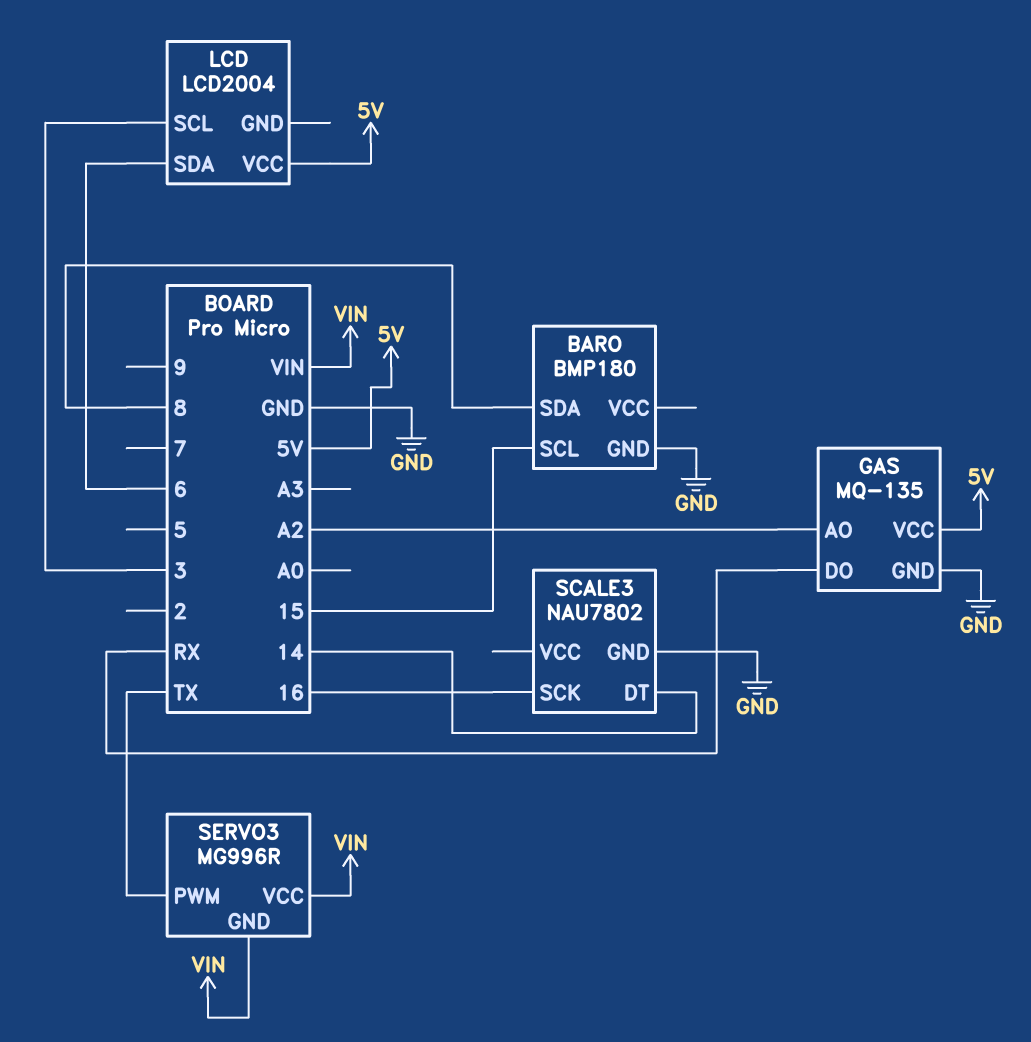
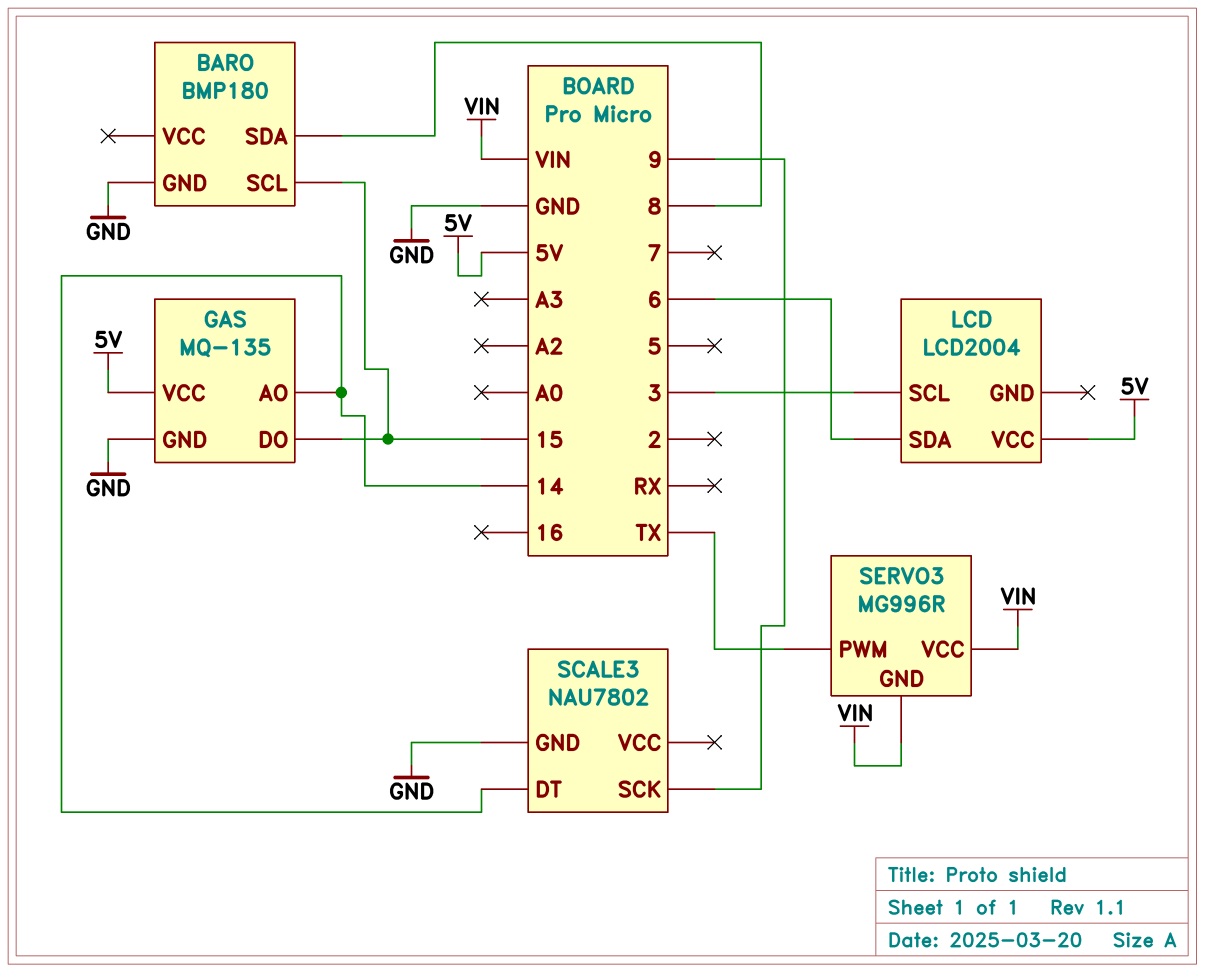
GAS pin AO: A2 -> 14
GAS pin DO: RX -> 15
SCALE3 pin SCK: 16 -> 9

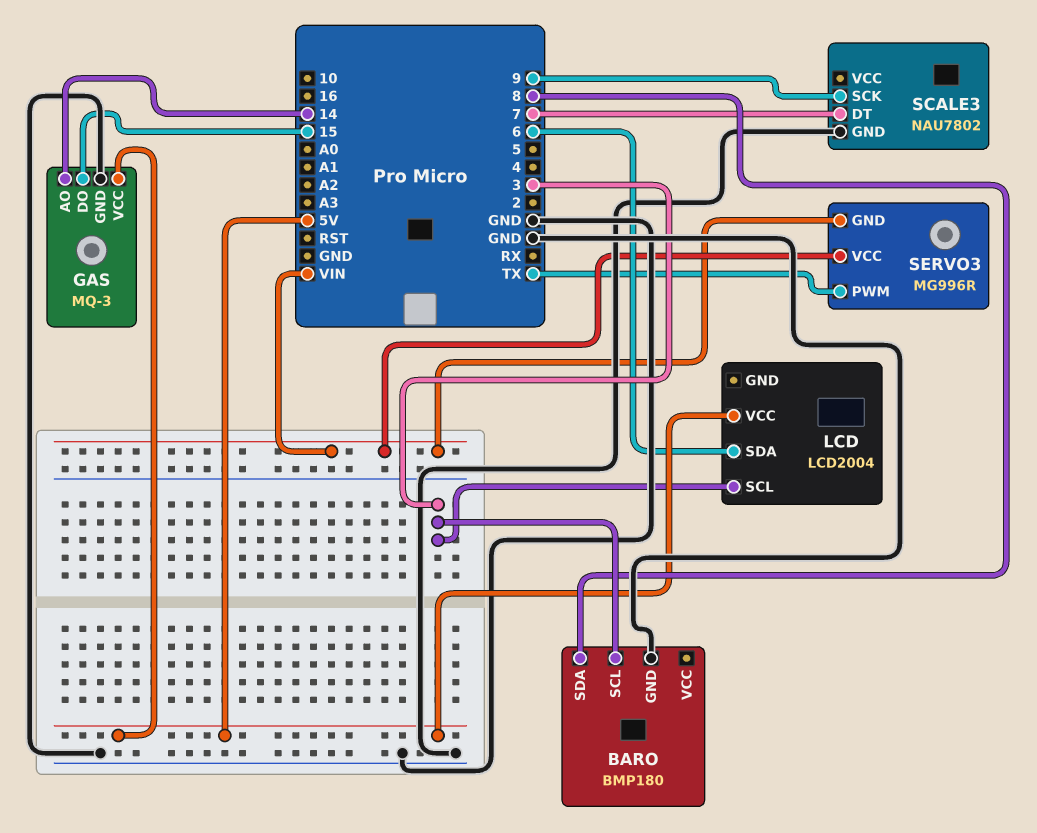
BARO pin SCL: 15 -> 3
GAS: MQ-135 -> MQ-3
SCALE3 pin DT: 14 -> 7

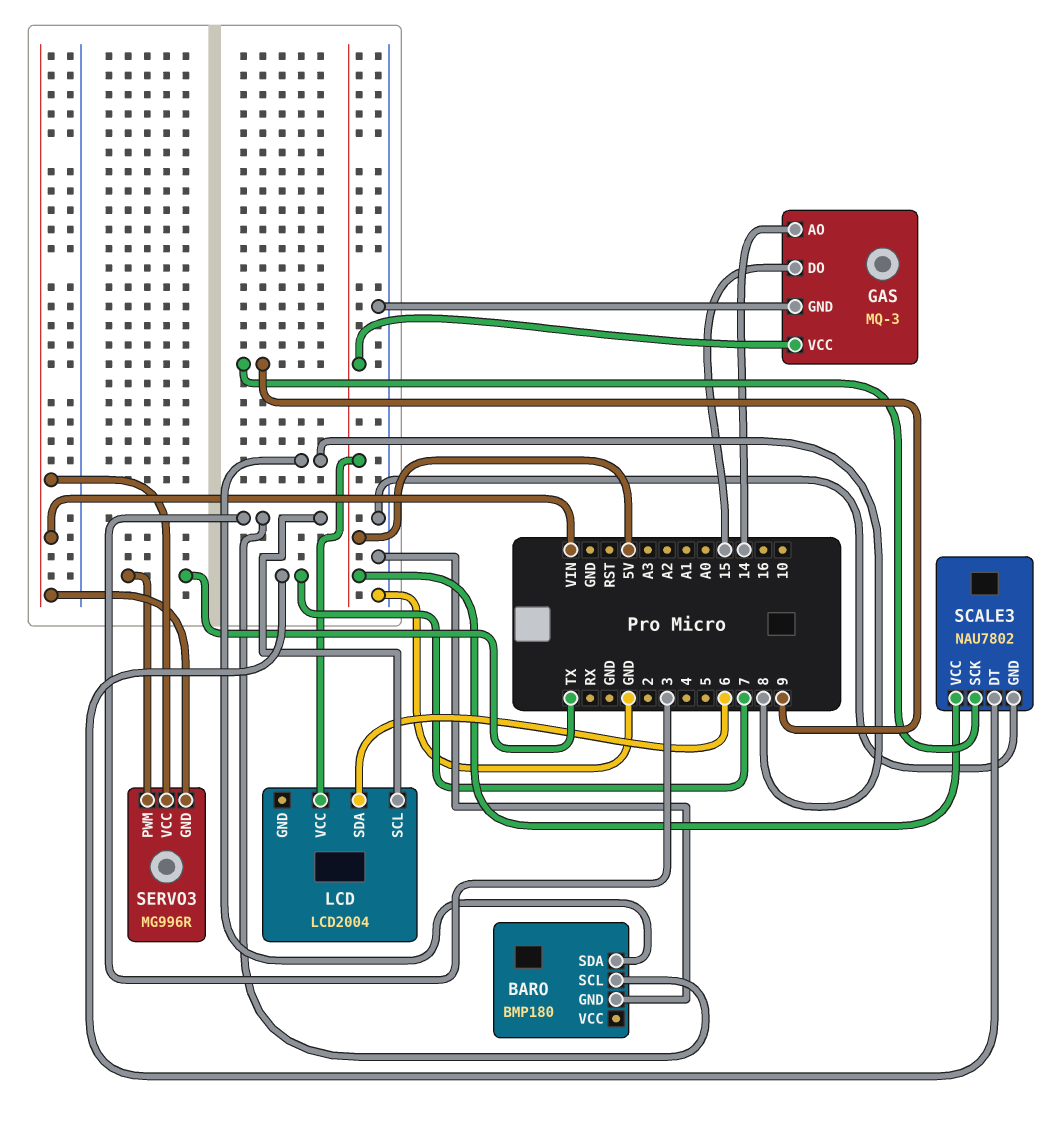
SCALE3 pin VCC: none -> 5V

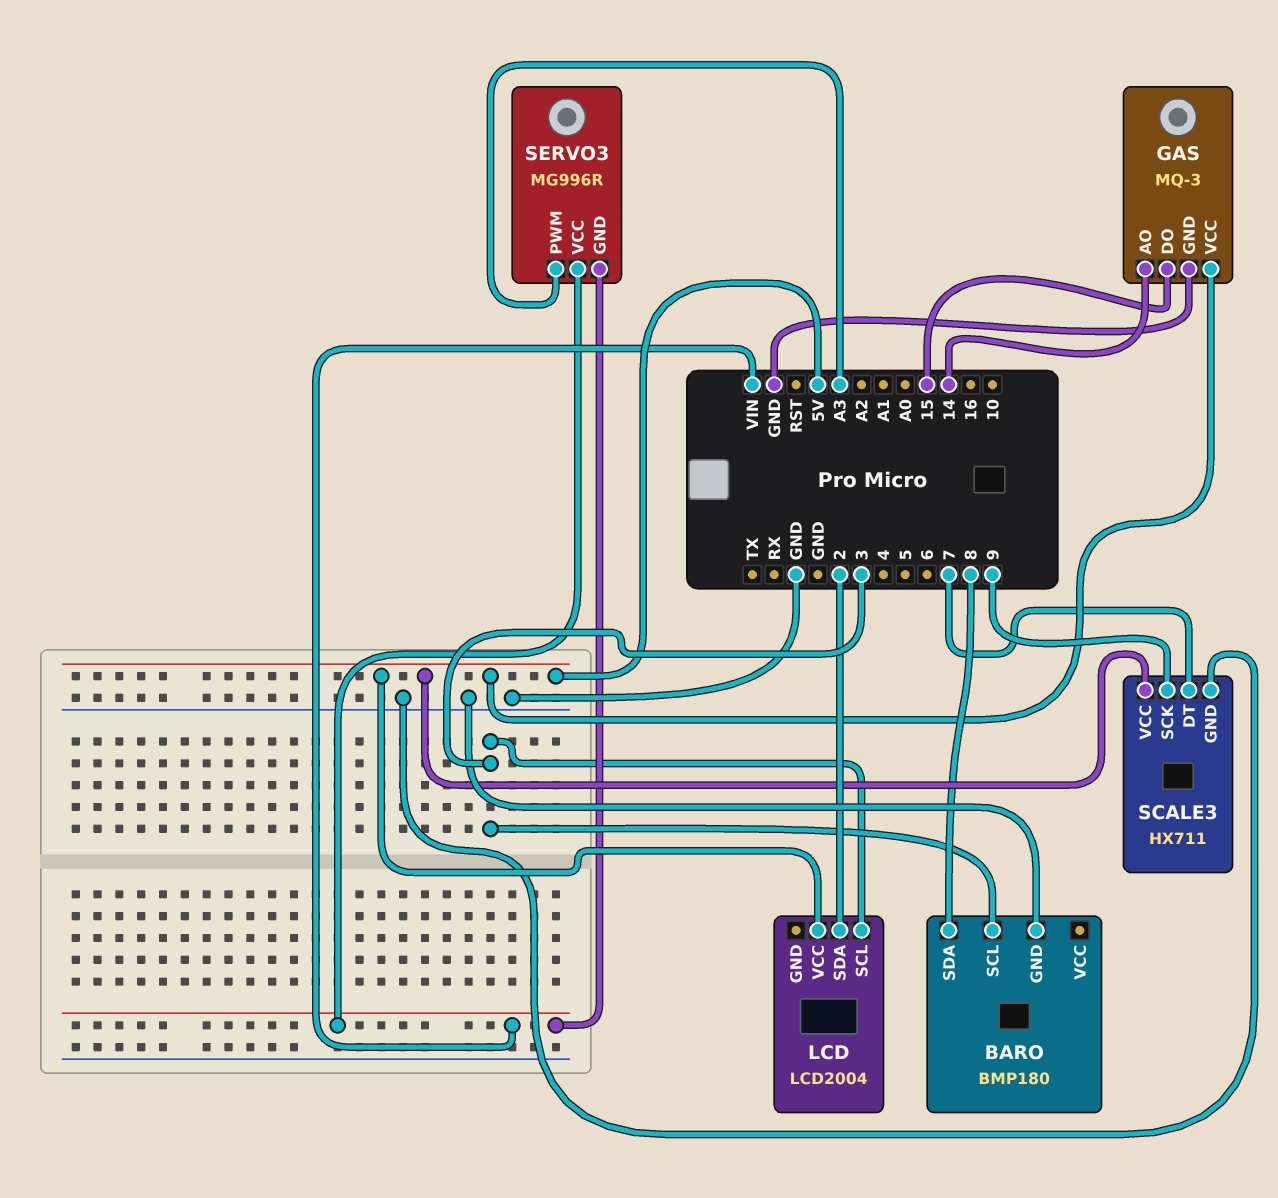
LCD pin SDA: 6 -> 2
SCALE3: NAU7802 -> HX711
SERVO3 pin PWM: TX -> A3

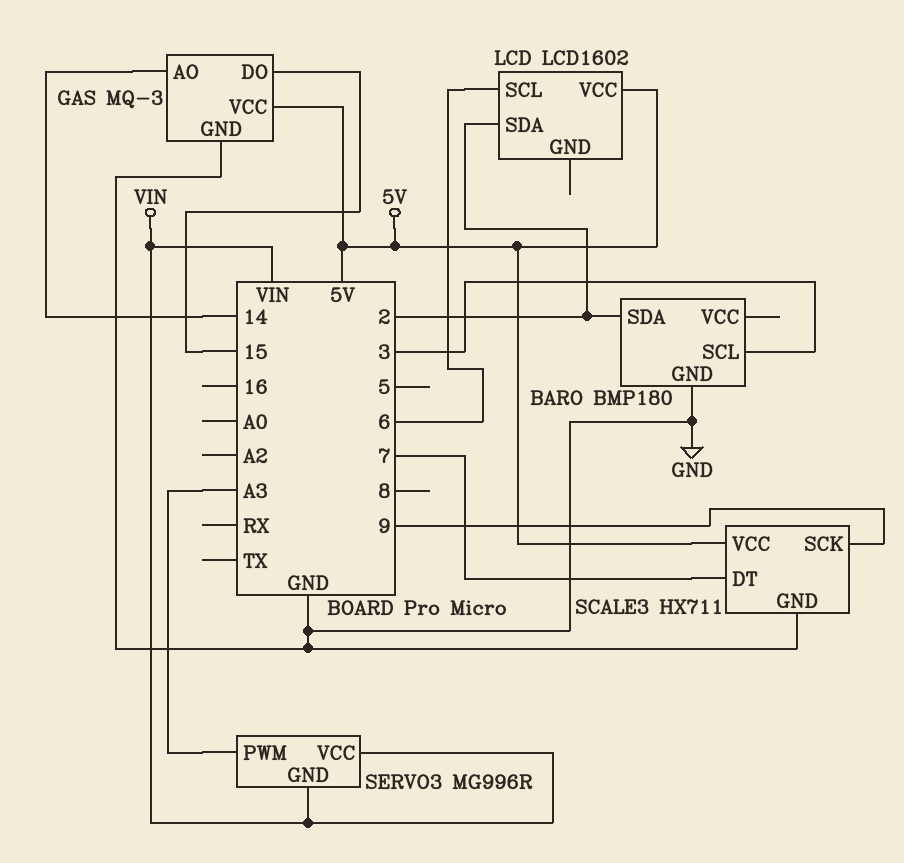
BARO pin SDA: 8 -> 2
LCD: LCD2004 -> LCD1602
LCD pin SCL: 3 -> 6

